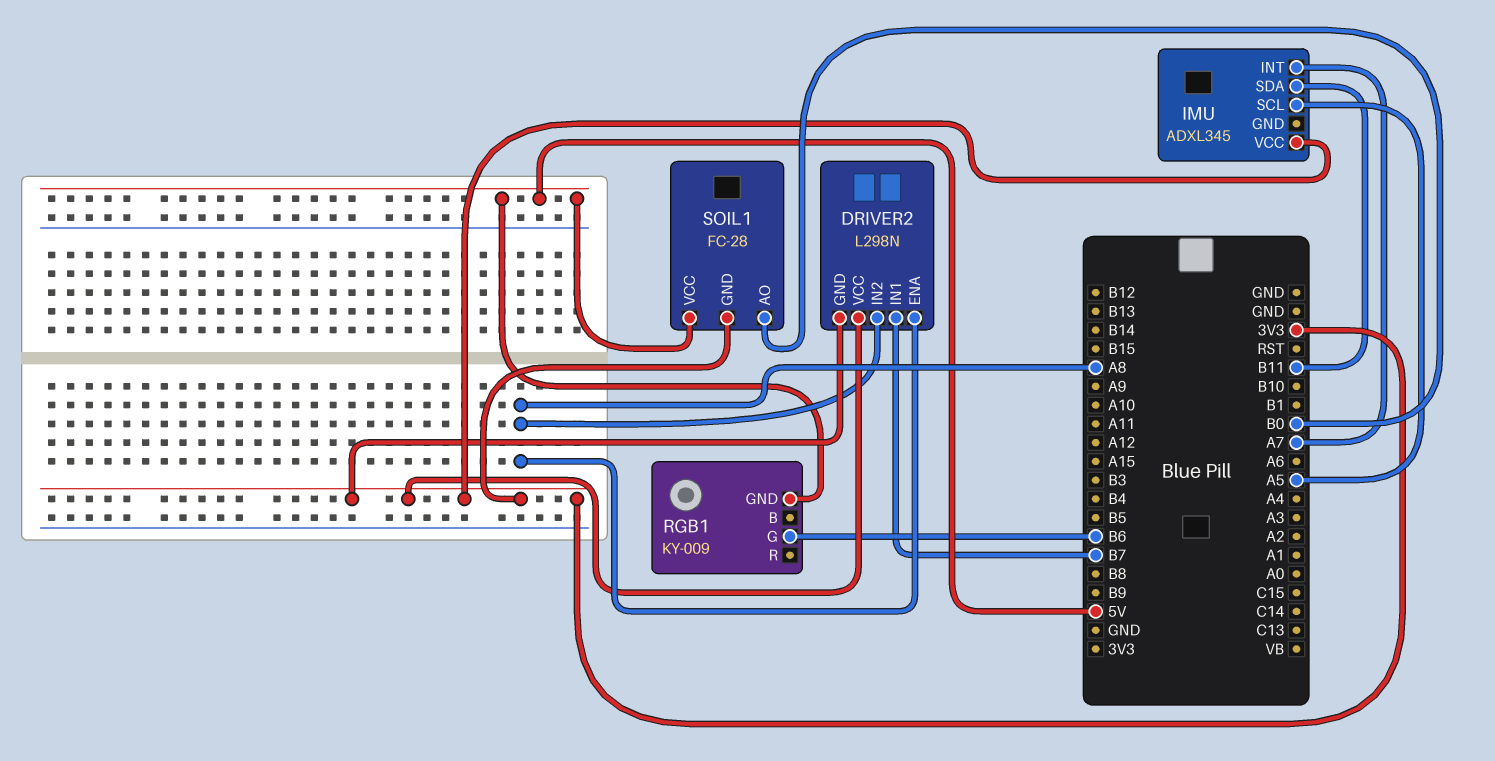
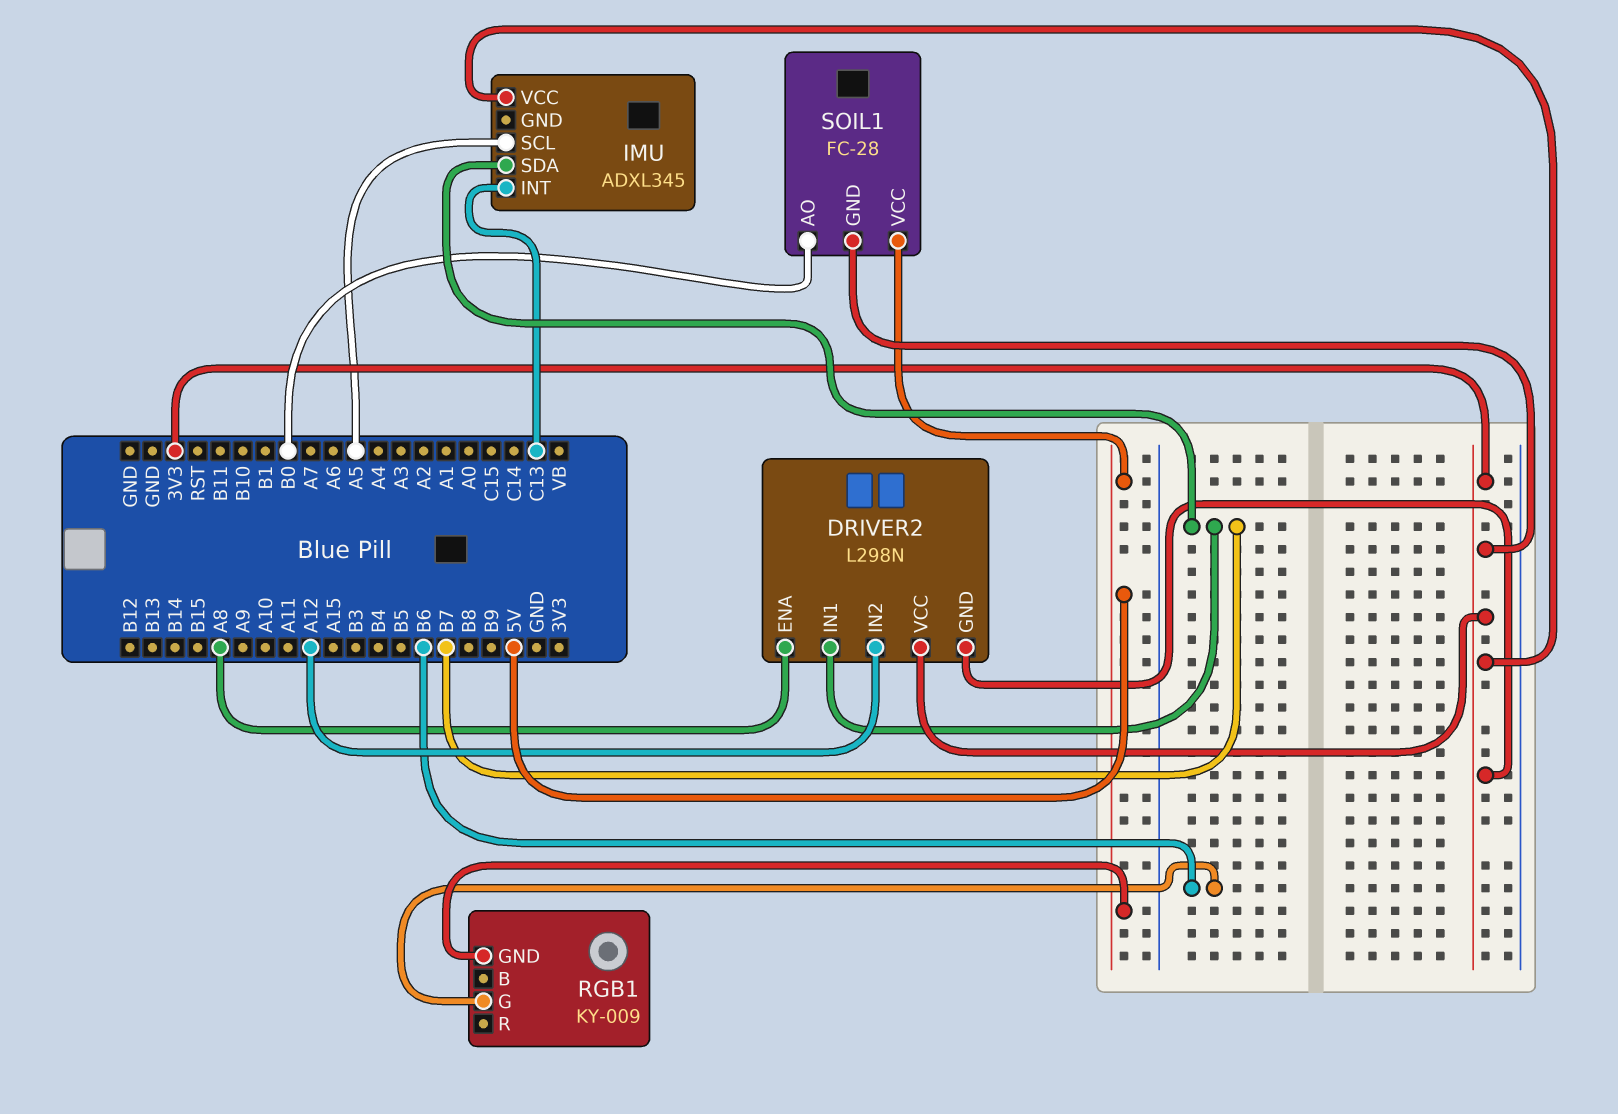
DRIVER2 pin IN2: A8 -> A12
IMU pin INT: A7 -> C13
IMU pin SDA: B11 -> B7

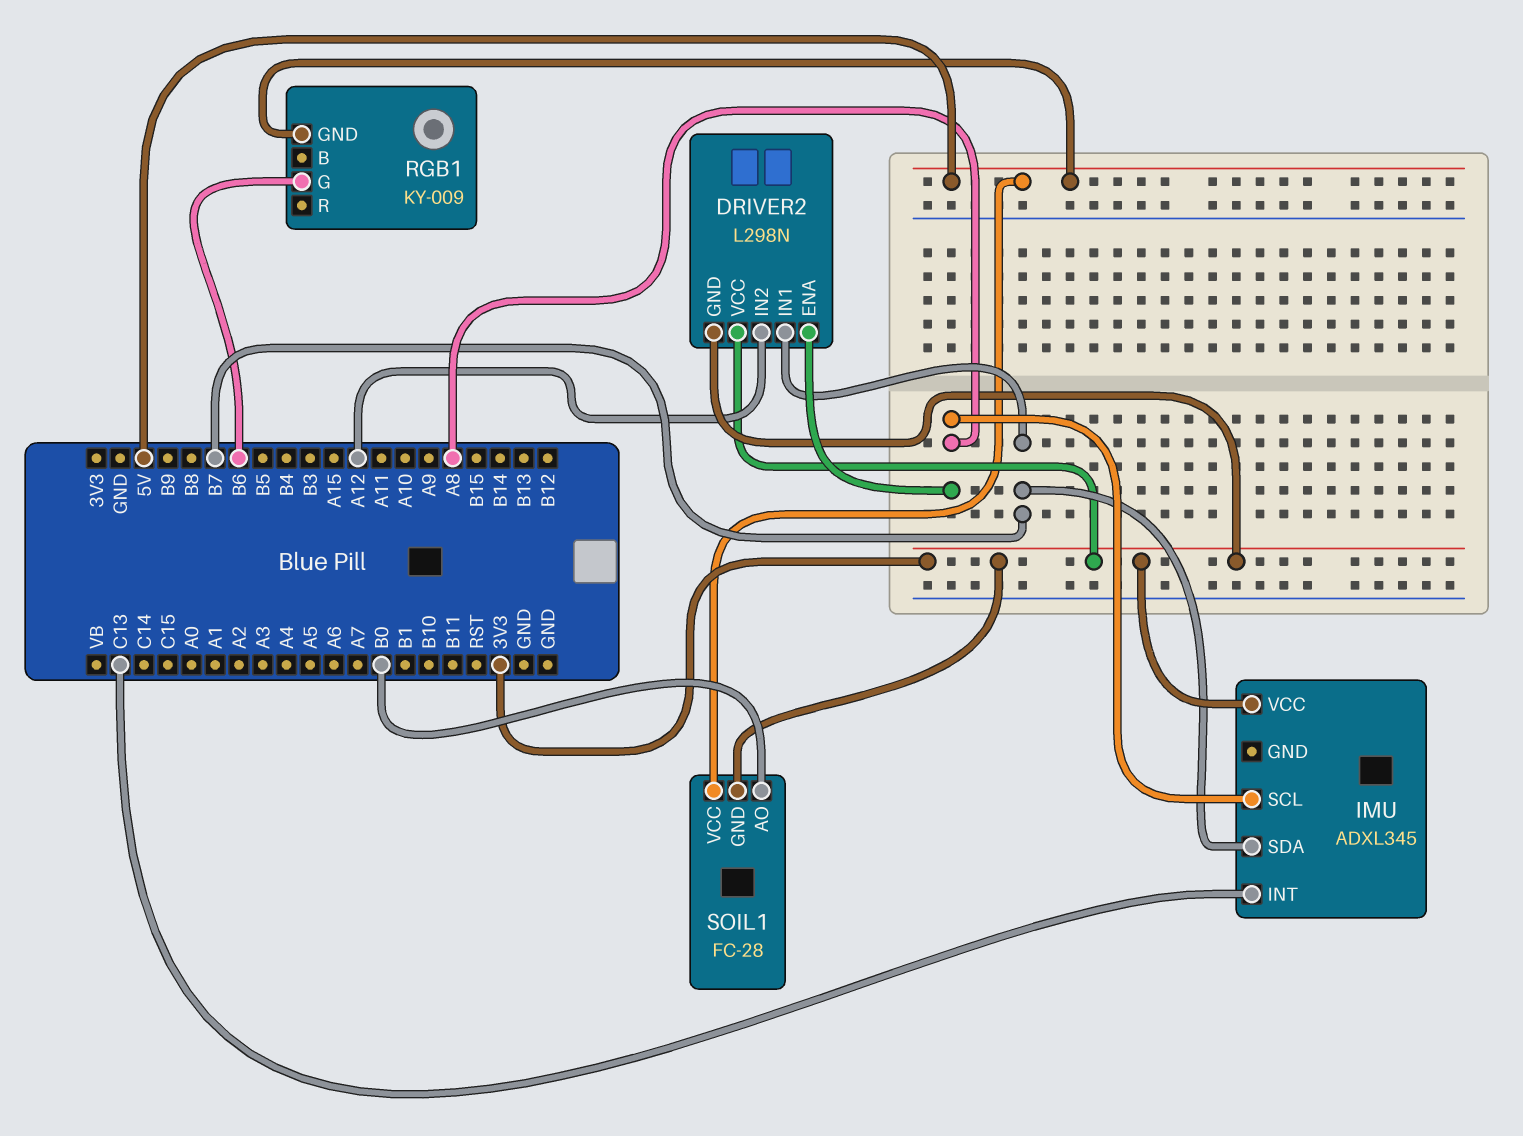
IMU pin SCL: A5 -> A8

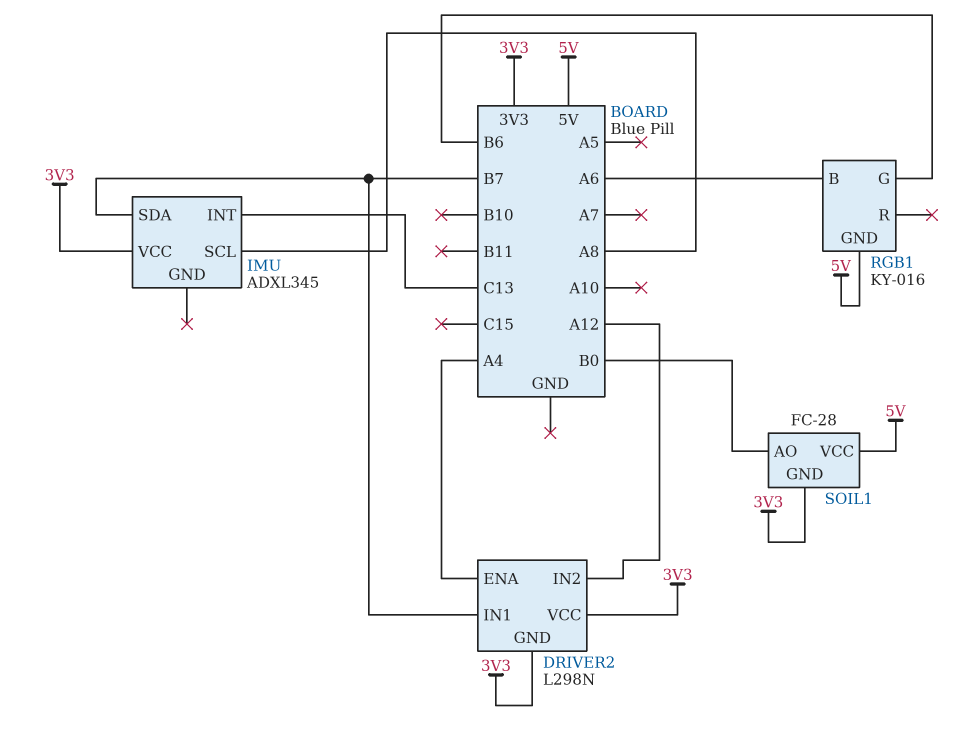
DRIVER2 pin ENA: A8 -> A4
RGB1: KY-009 -> KY-016
RGB1 pin B: none -> A6

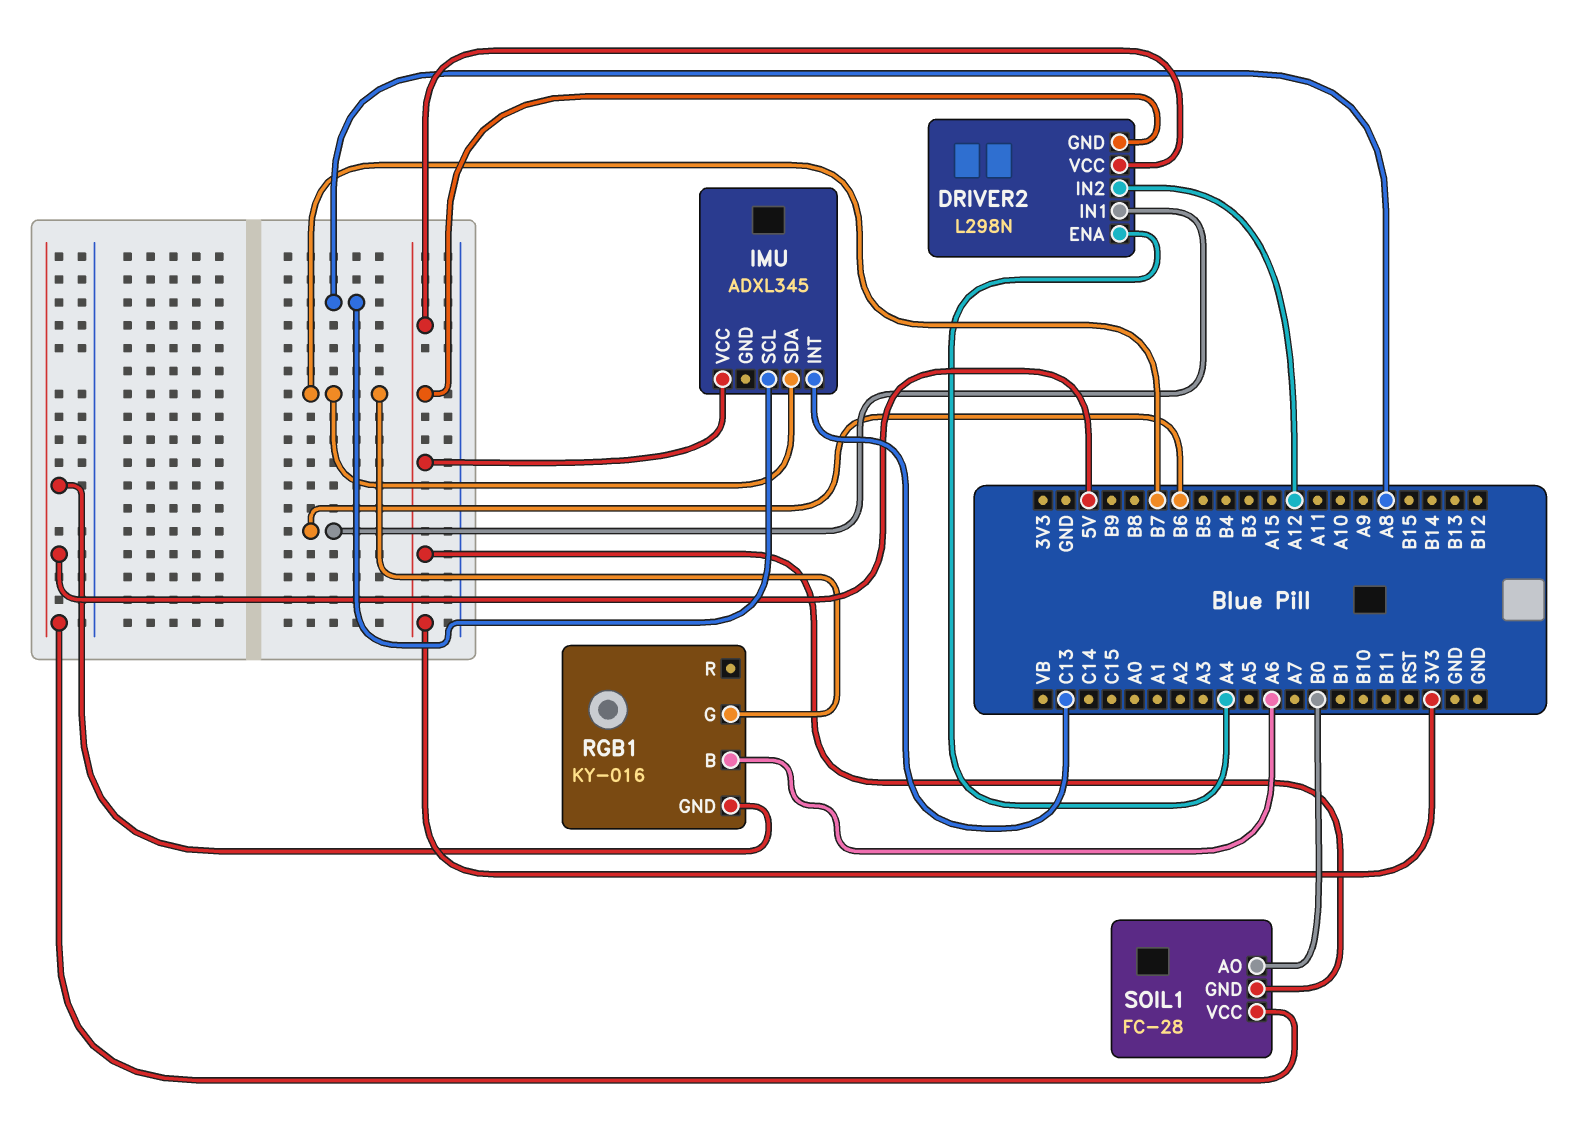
DRIVER2 pin IN1: B7 -> B6
RGB1 pin G: B6 -> B7

